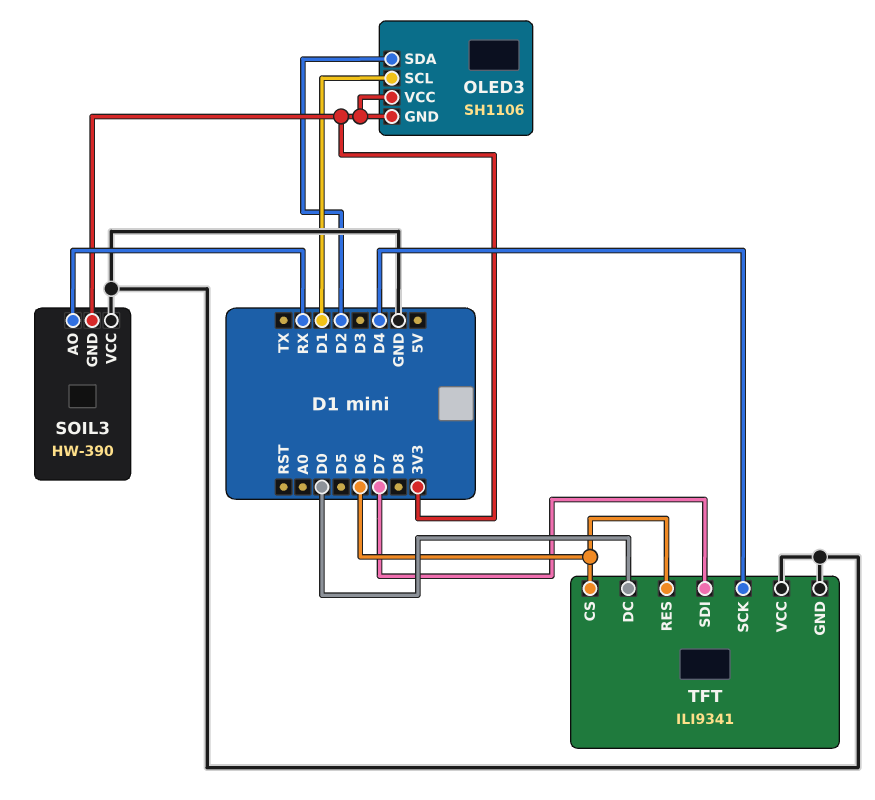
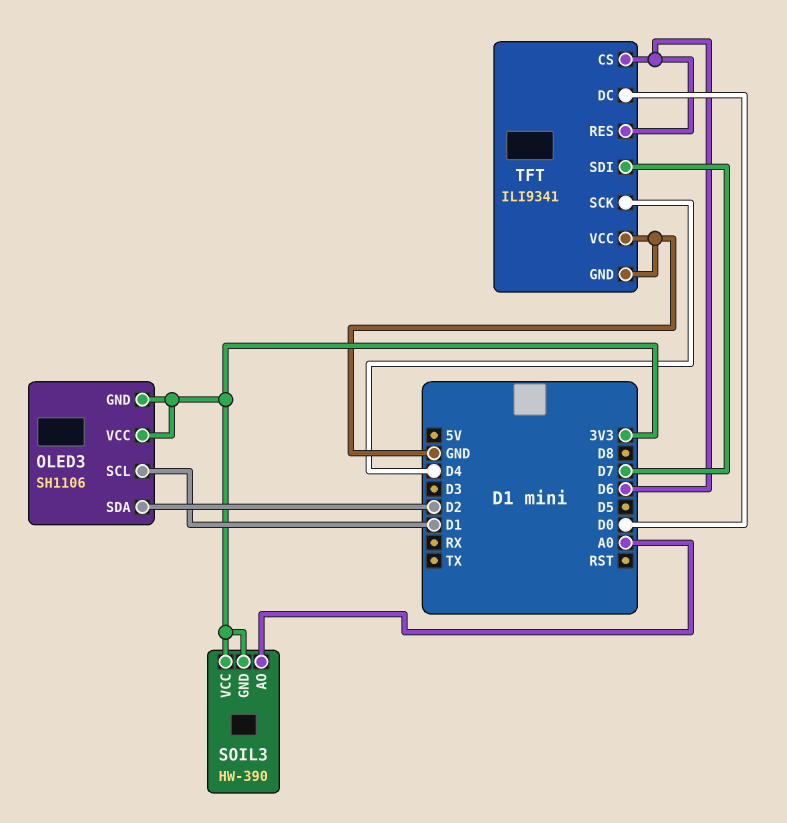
SOIL3 pin AO: RX -> A0
SOIL3 pin VCC: GND -> 3V3

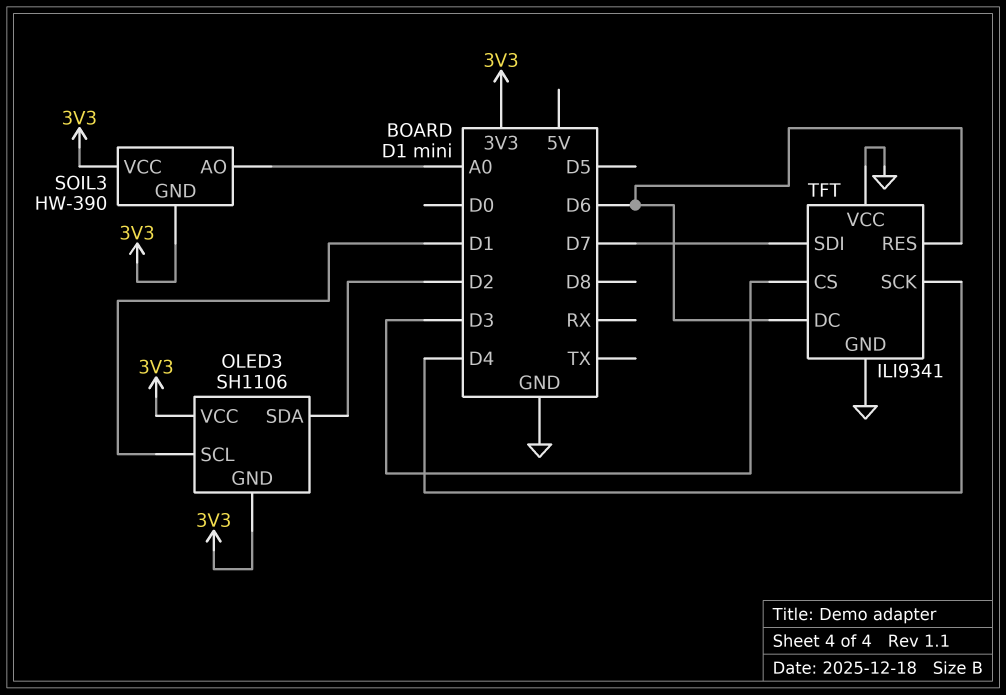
TFT pin CS: D6 -> D3
TFT pin DC: D0 -> D6

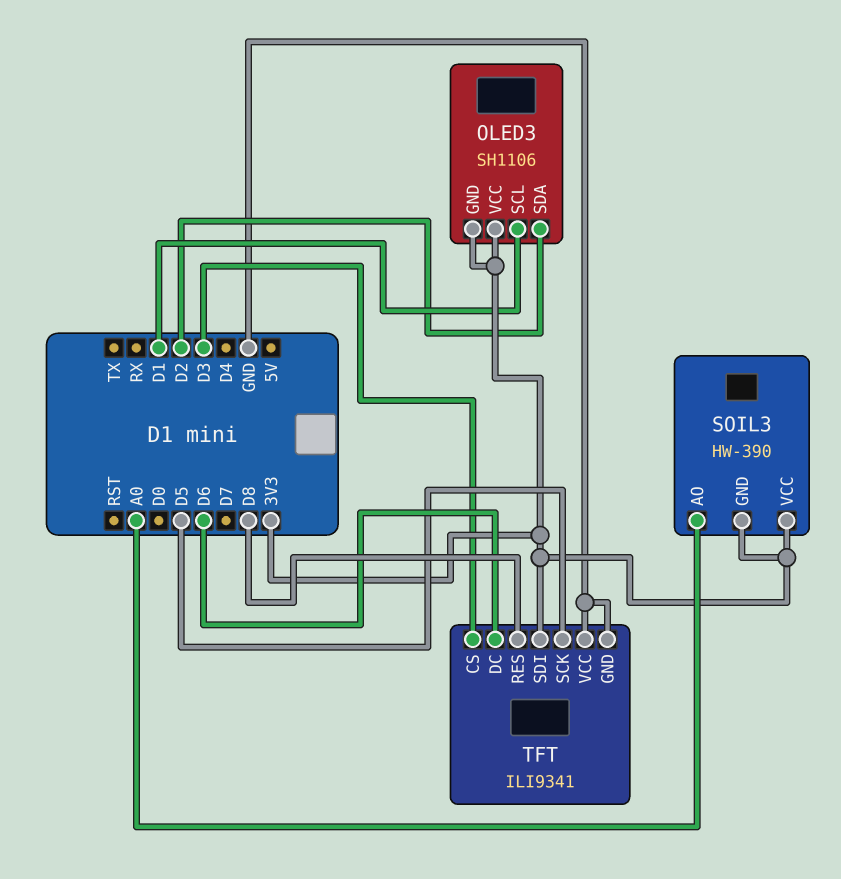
TFT pin RES: D6 -> D8
TFT pin SCK: D4 -> D5
TFT pin SDI: D7 -> 3V3

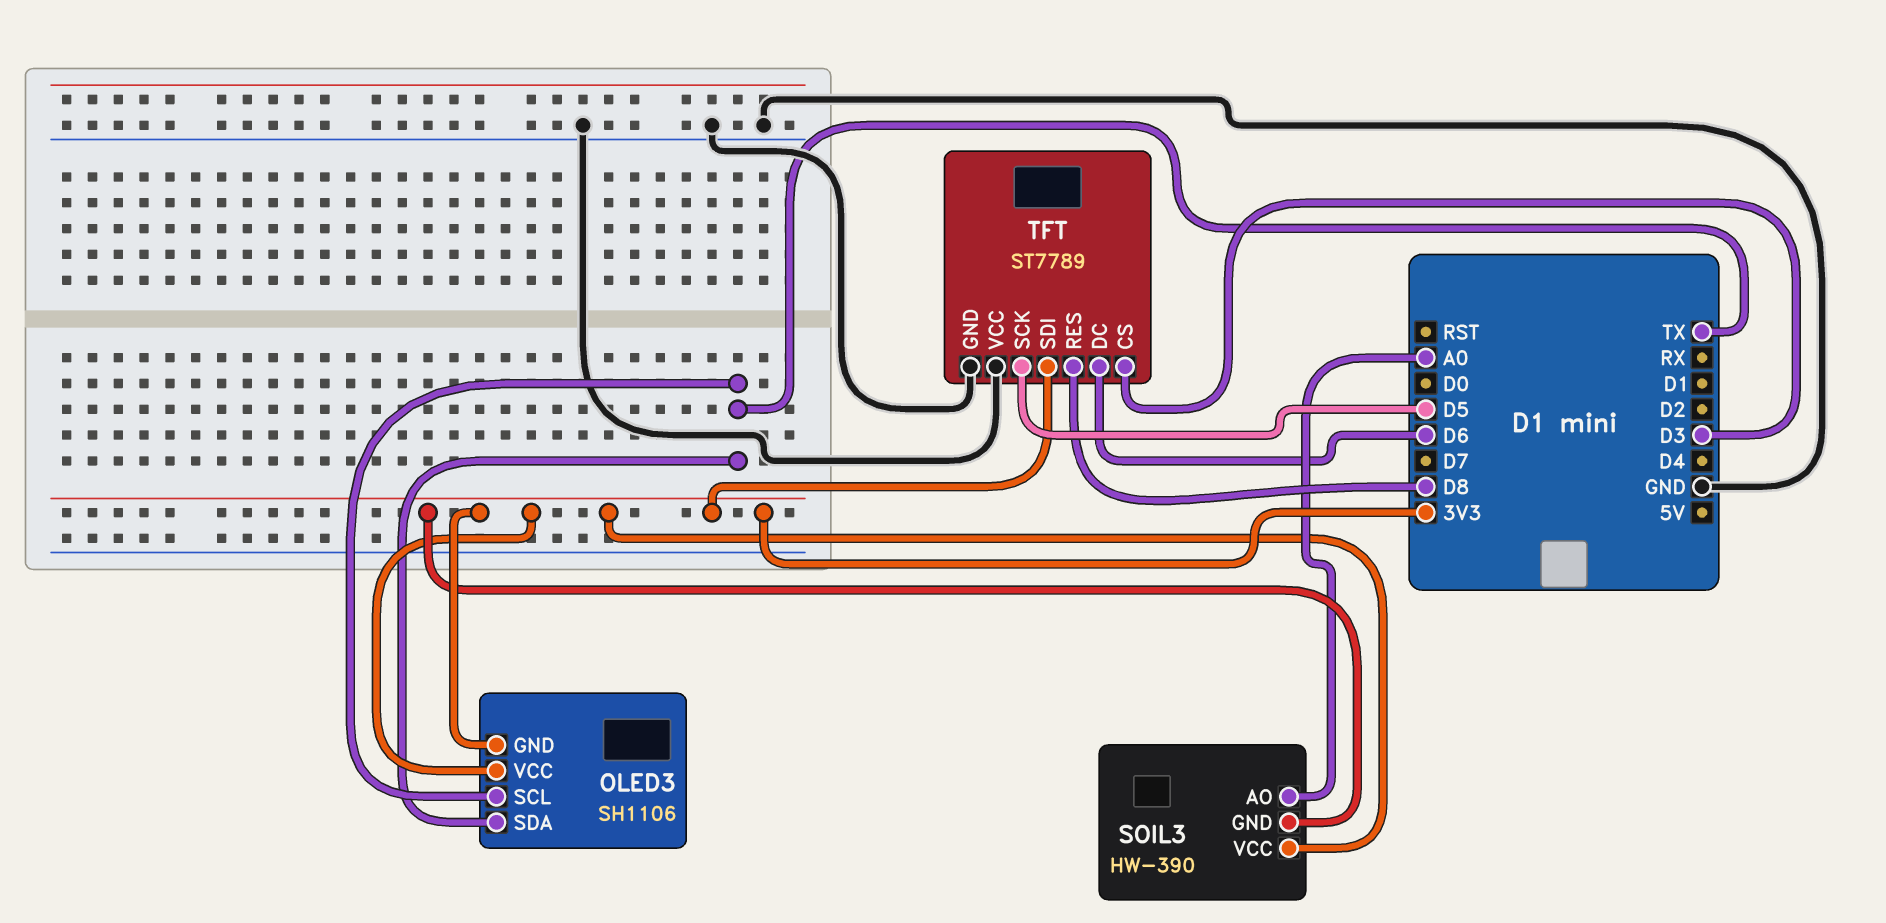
OLED3 pin SCL: D1 -> TX
OLED3 pin SDA: D2 -> TX
TFT: ILI9341 -> ST7789

